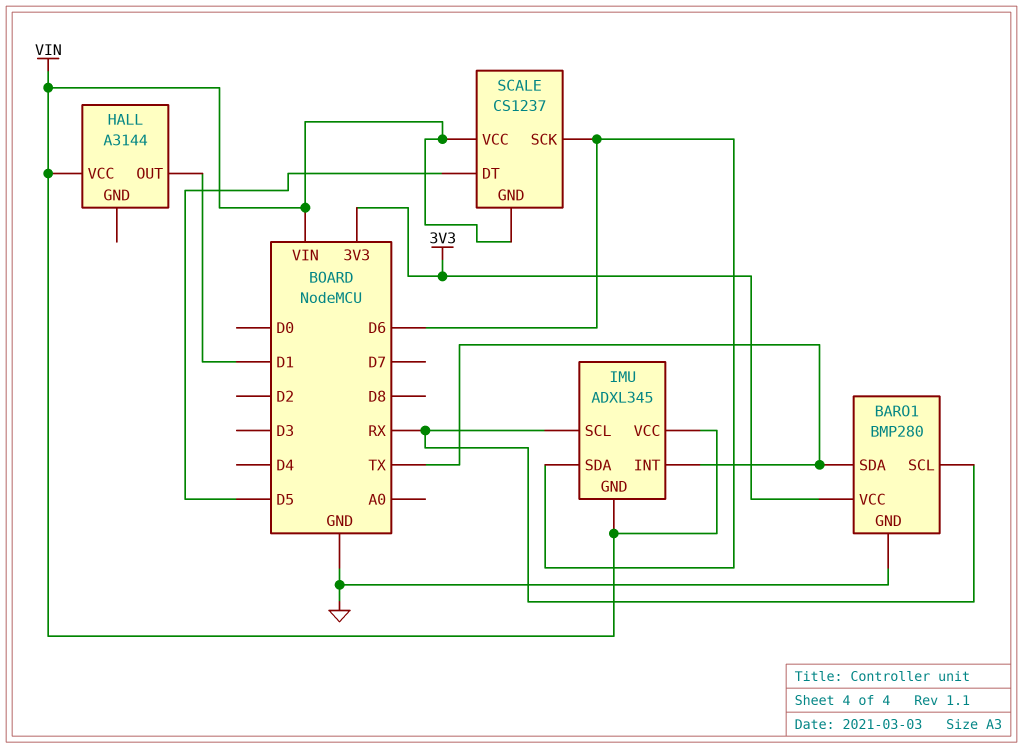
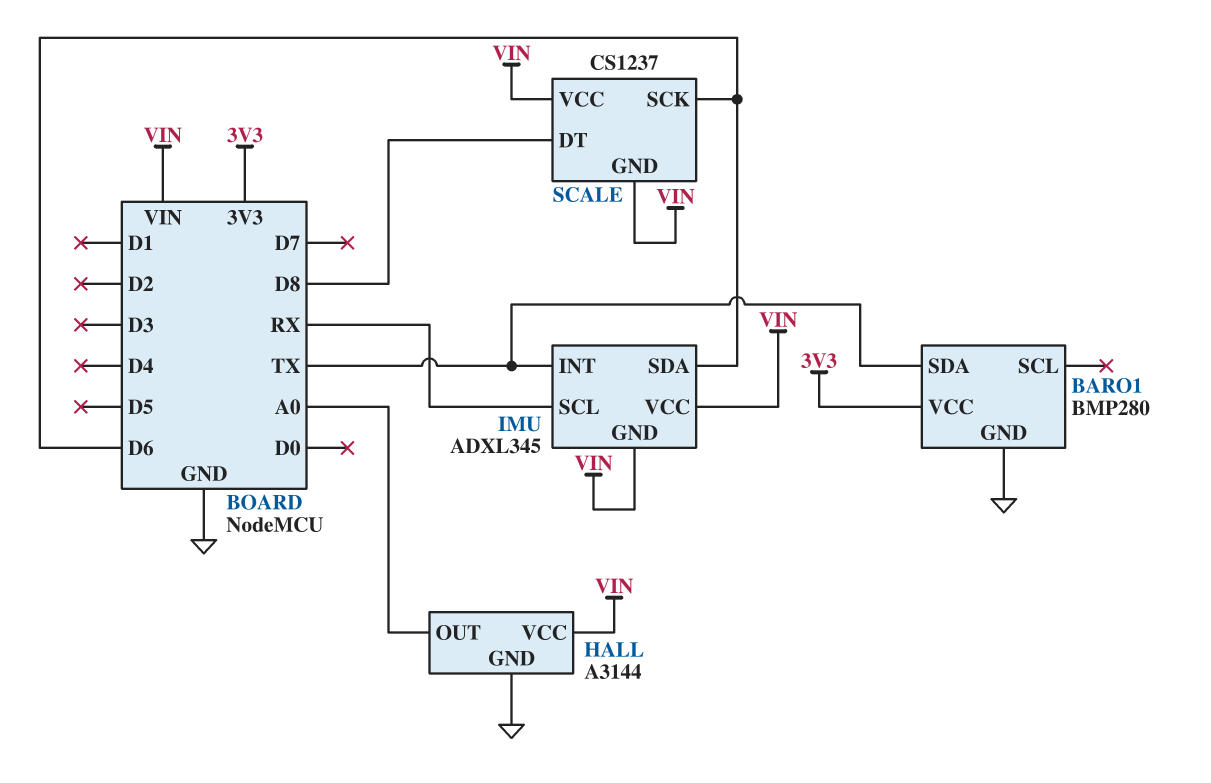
BARO1 pin SCL: RX -> none
HALL pin GND: none -> GND
HALL pin OUT: D1 -> A0
SCALE pin DT: D5 -> D8

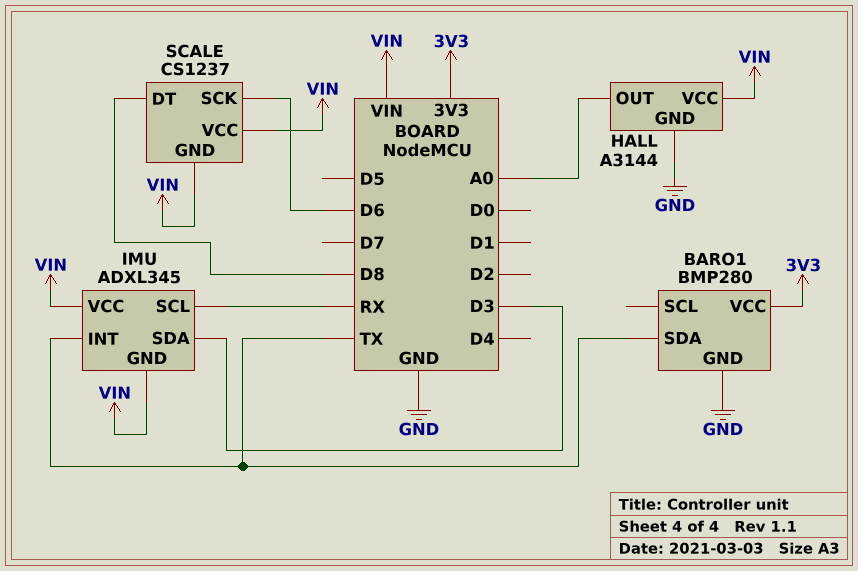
IMU pin SDA: D6 -> D3

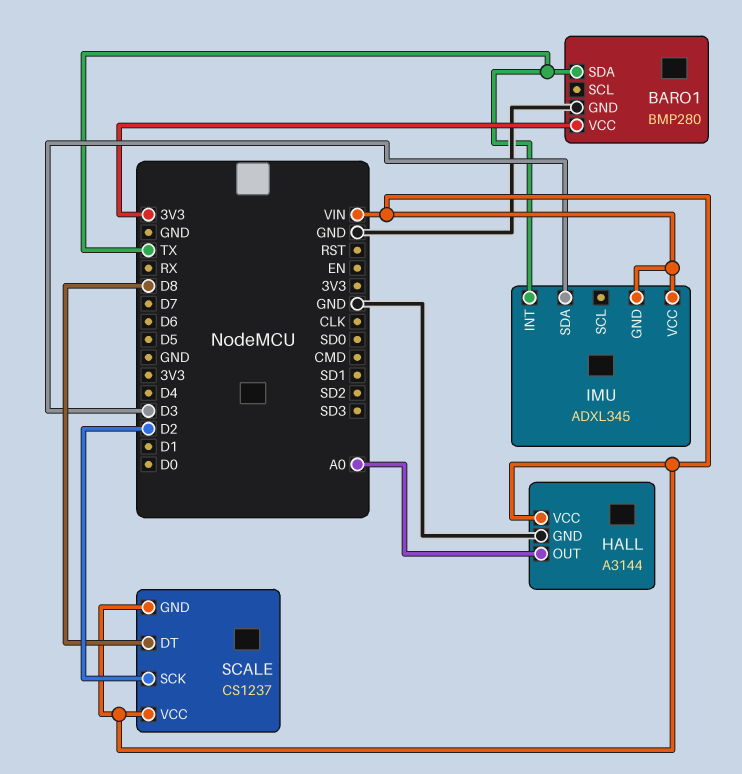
IMU pin SCL: RX -> none
SCALE pin SCK: D6 -> D2

